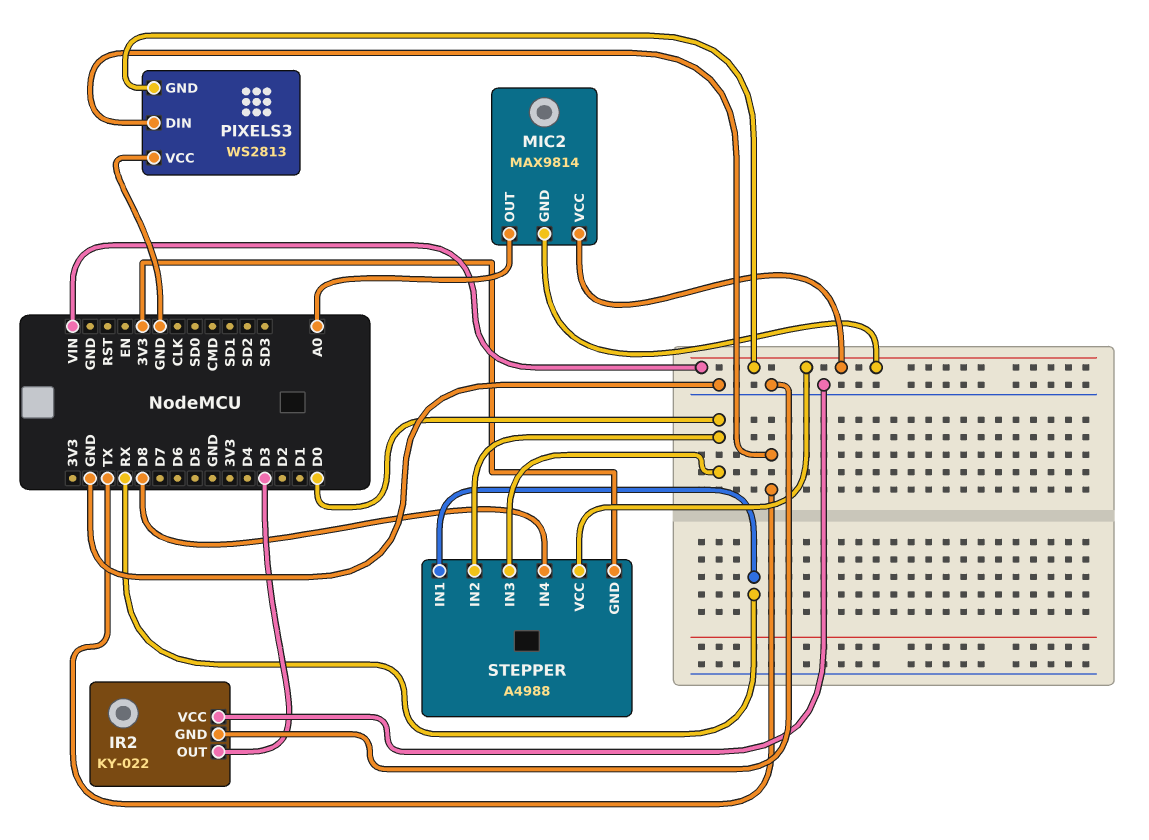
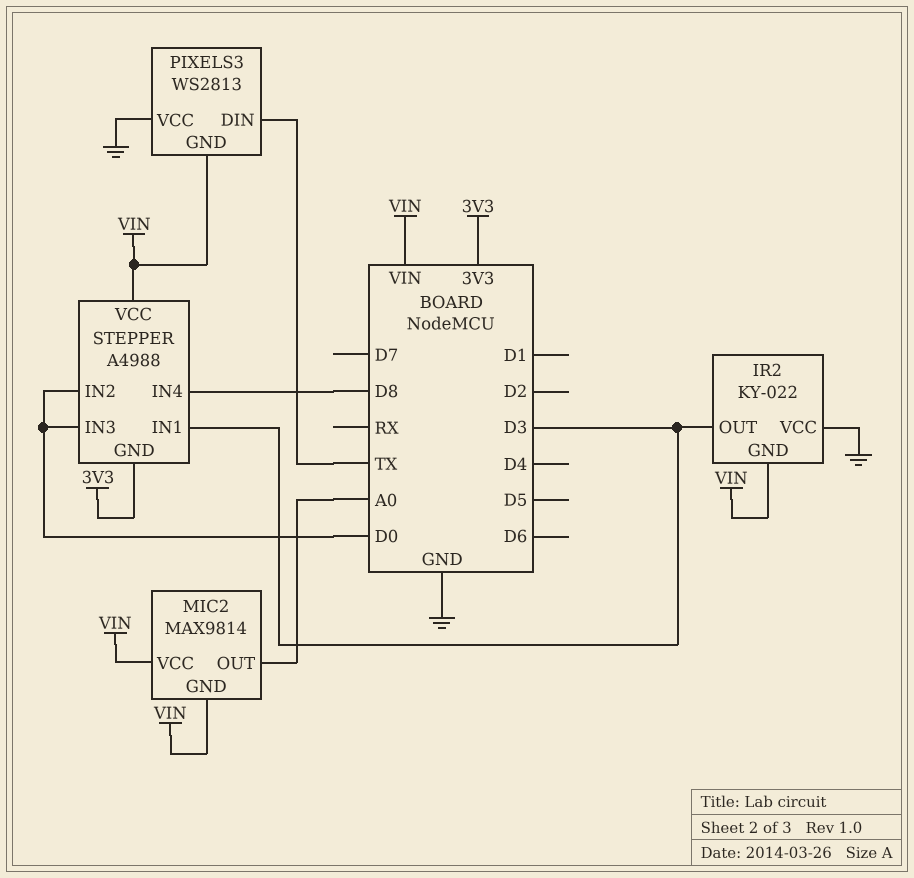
IR2 pin GND: GND -> VIN
STEPPER pin IN1: RX -> D3

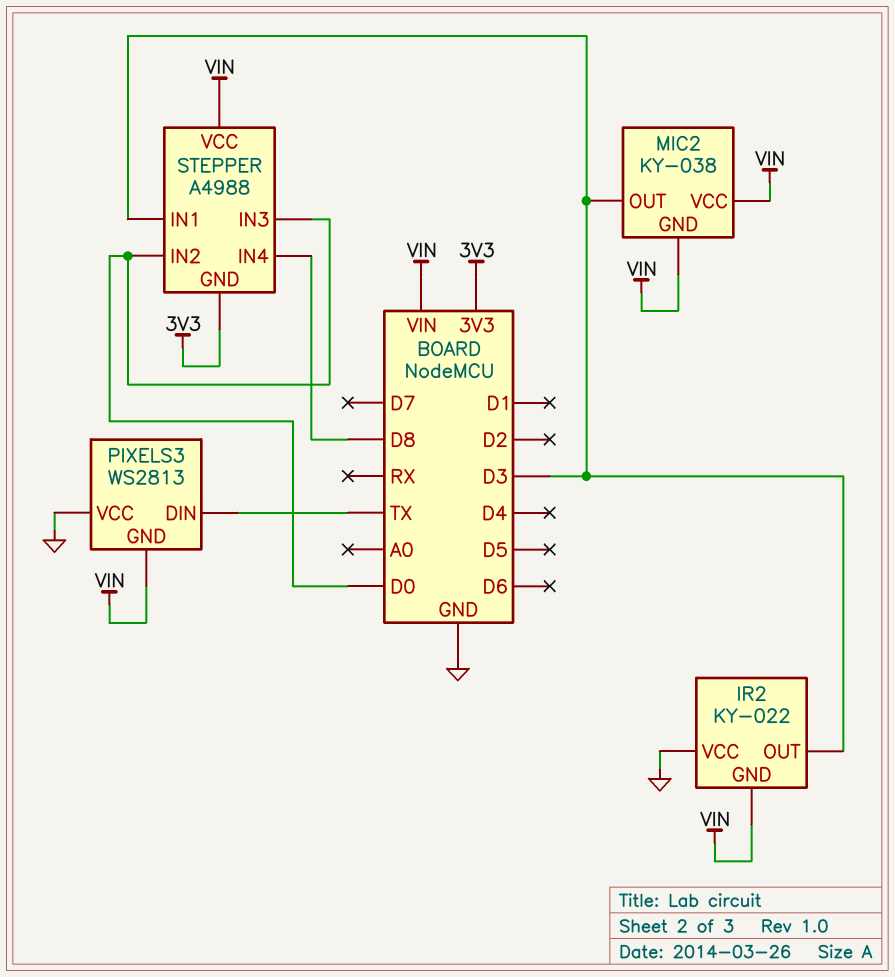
MIC2: MAX9814 -> KY-038
MIC2 pin OUT: A0 -> D3

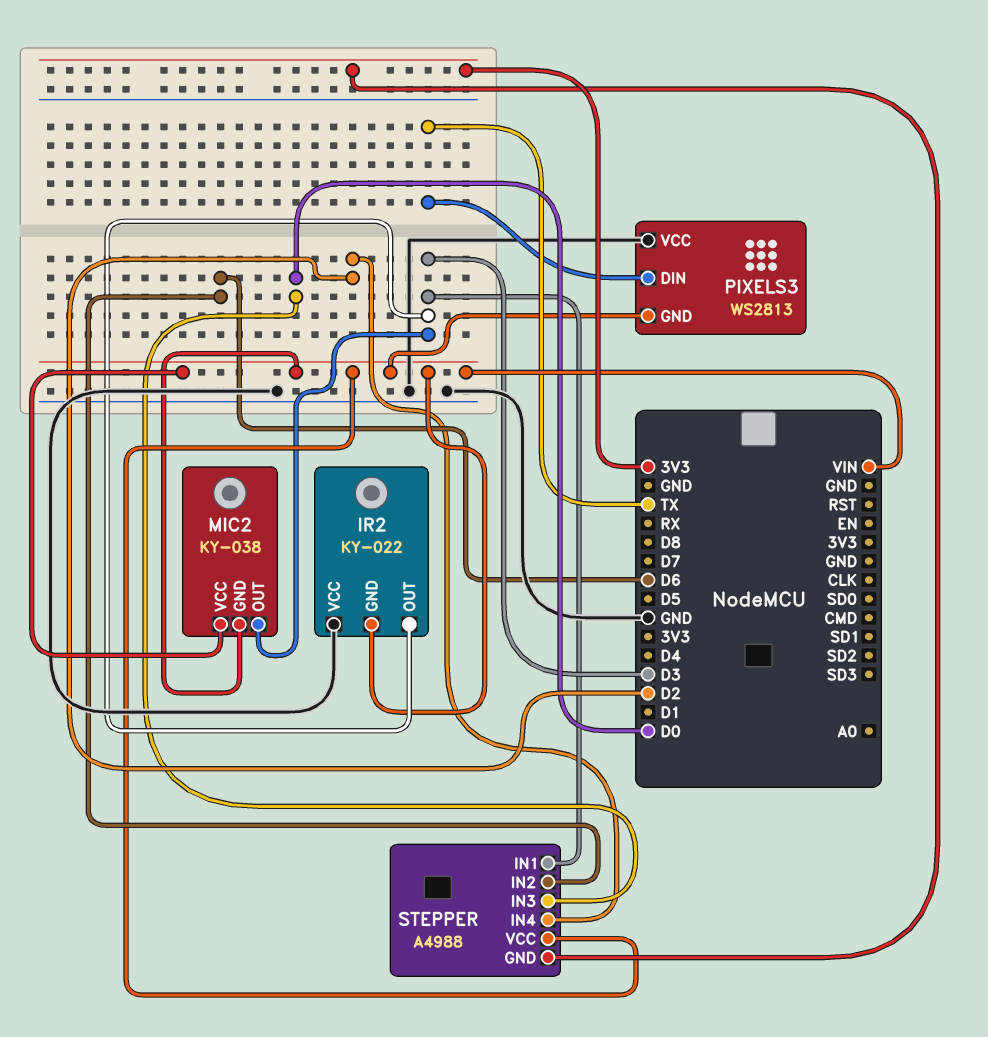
STEPPER pin IN2: D0 -> D6
STEPPER pin IN4: D8 -> D2

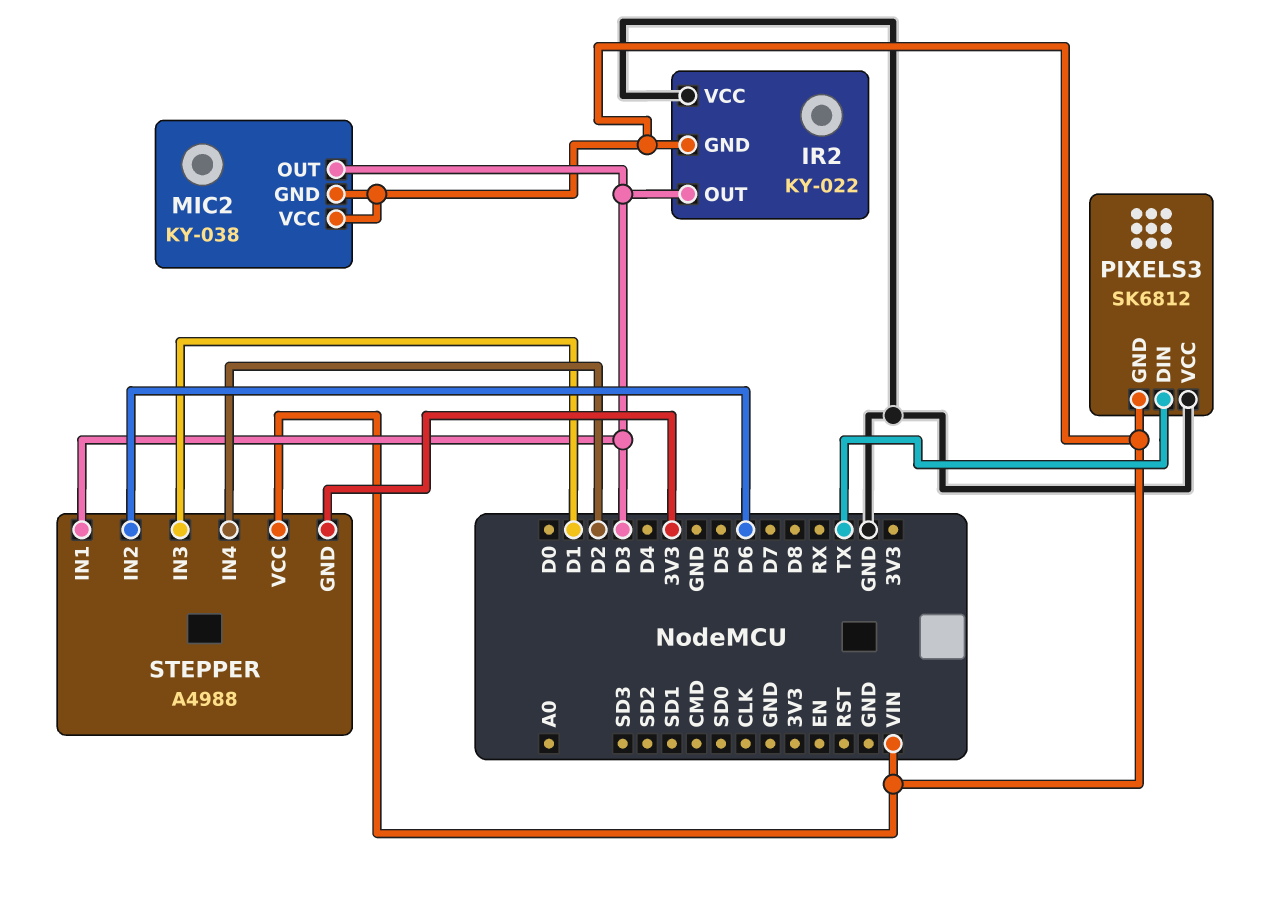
PIXELS3: WS2813 -> SK6812
STEPPER pin IN3: D0 -> D1

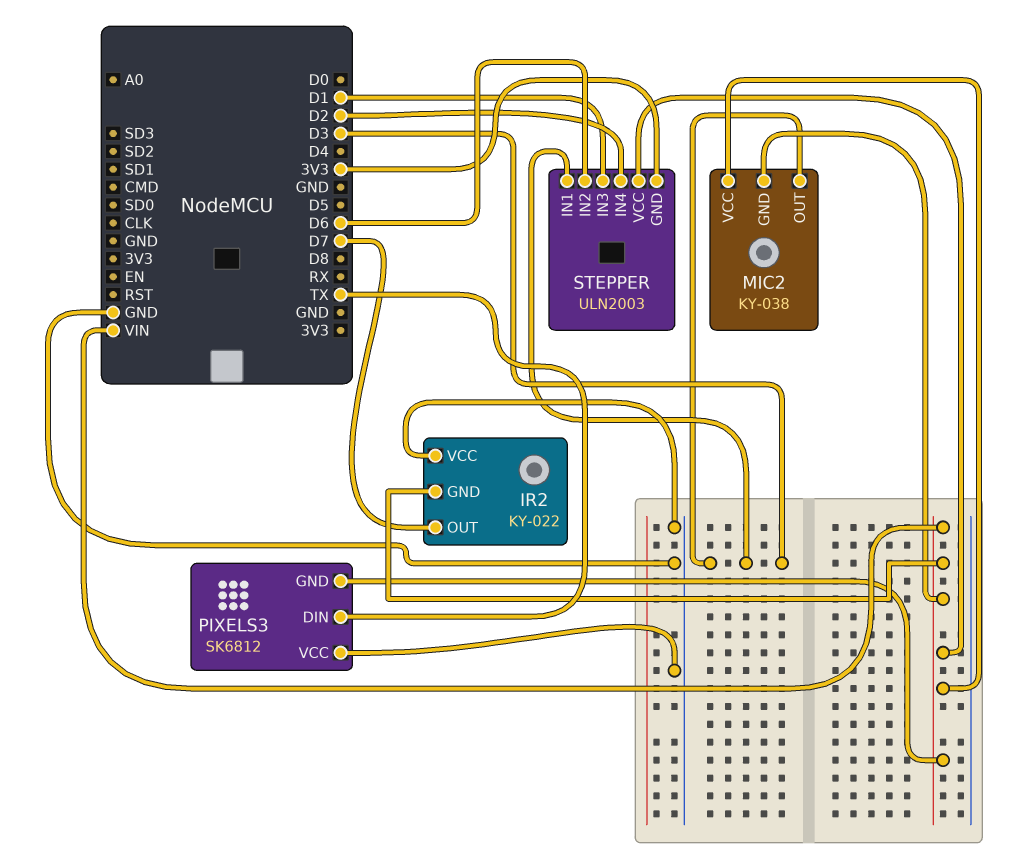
IR2 pin OUT: D3 -> D7
STEPPER: A4988 -> ULN2003

